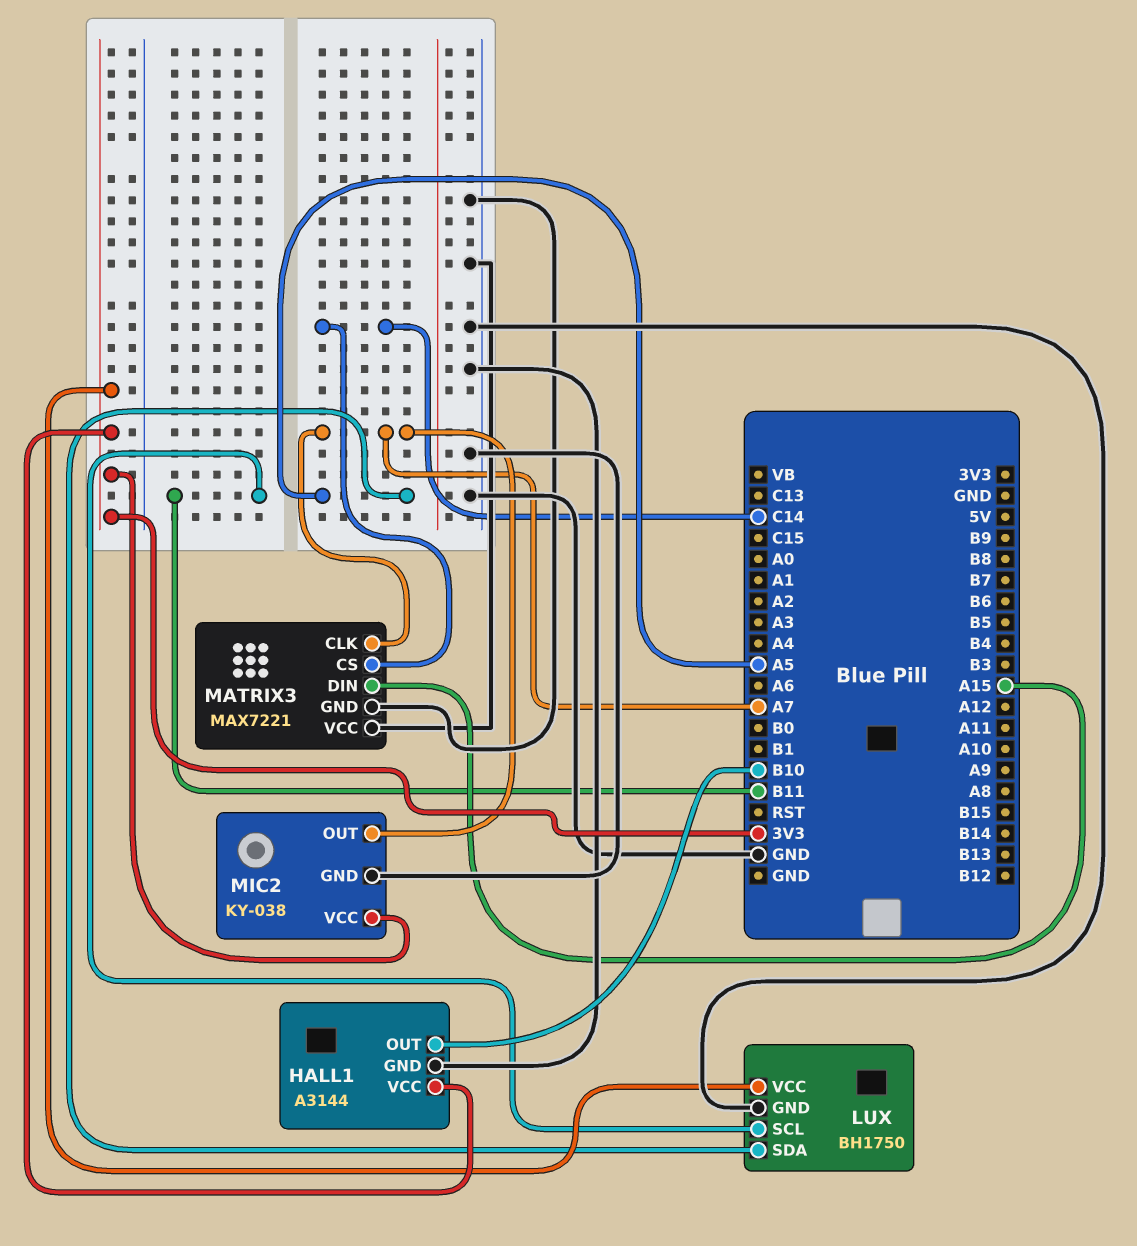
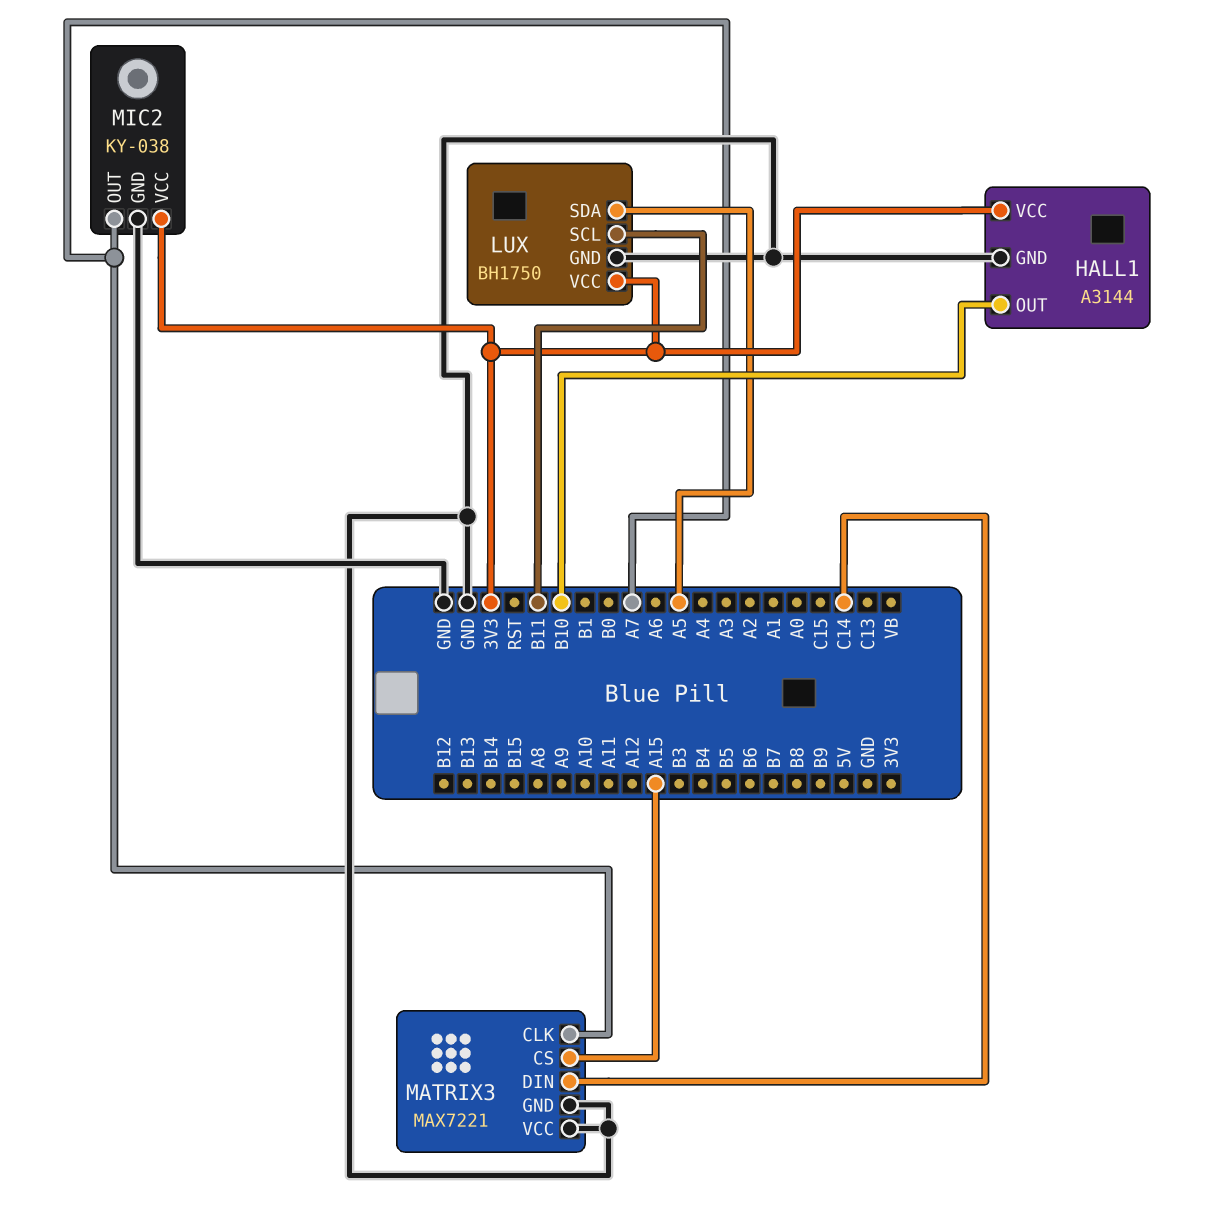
MATRIX3 pin CS: C14 -> A15
MATRIX3 pin DIN: A15 -> C14

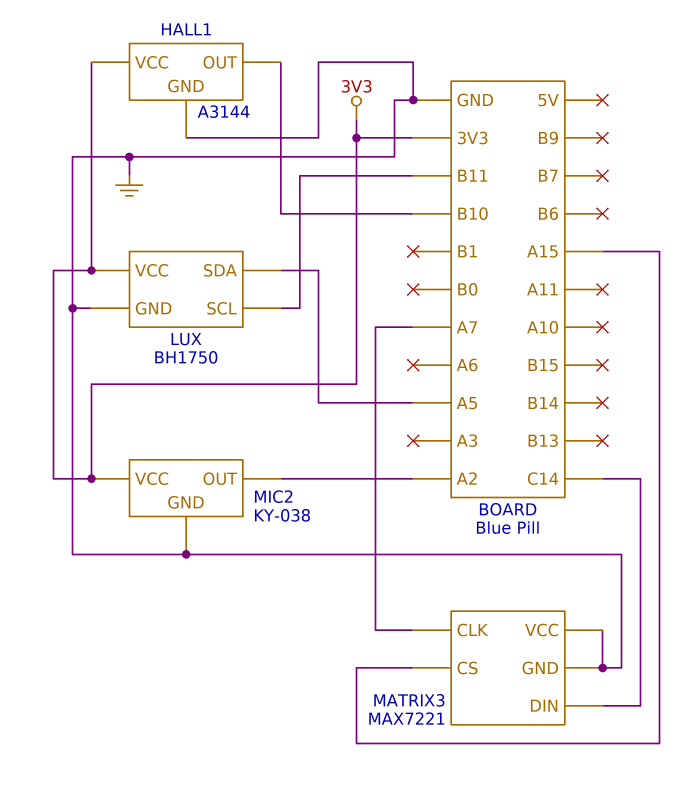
MIC2 pin OUT: A7 -> A2

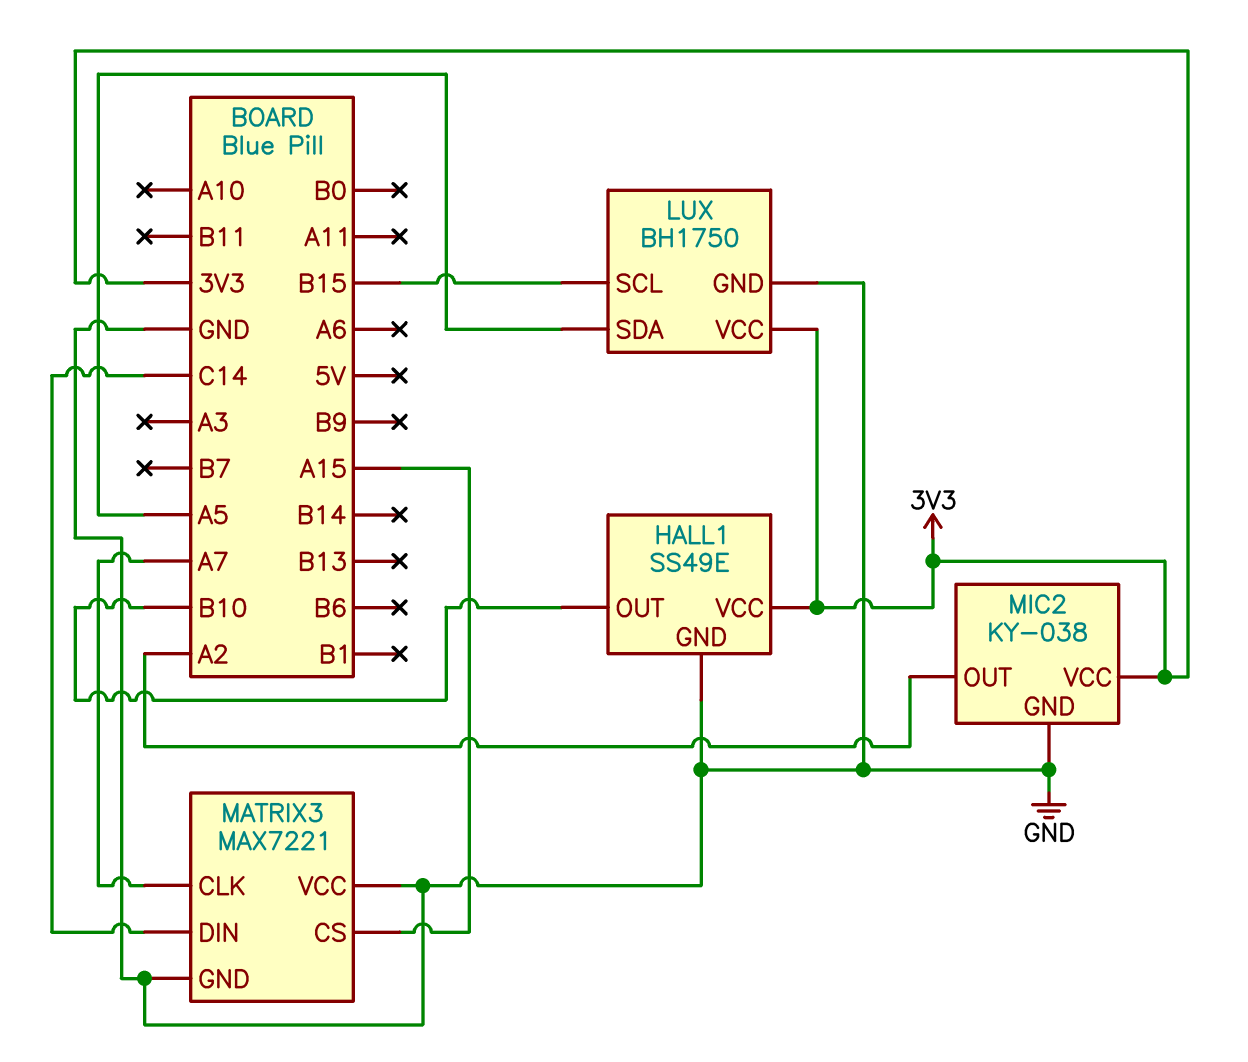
HALL1: A3144 -> SS49E
LUX pin SCL: B11 -> B15

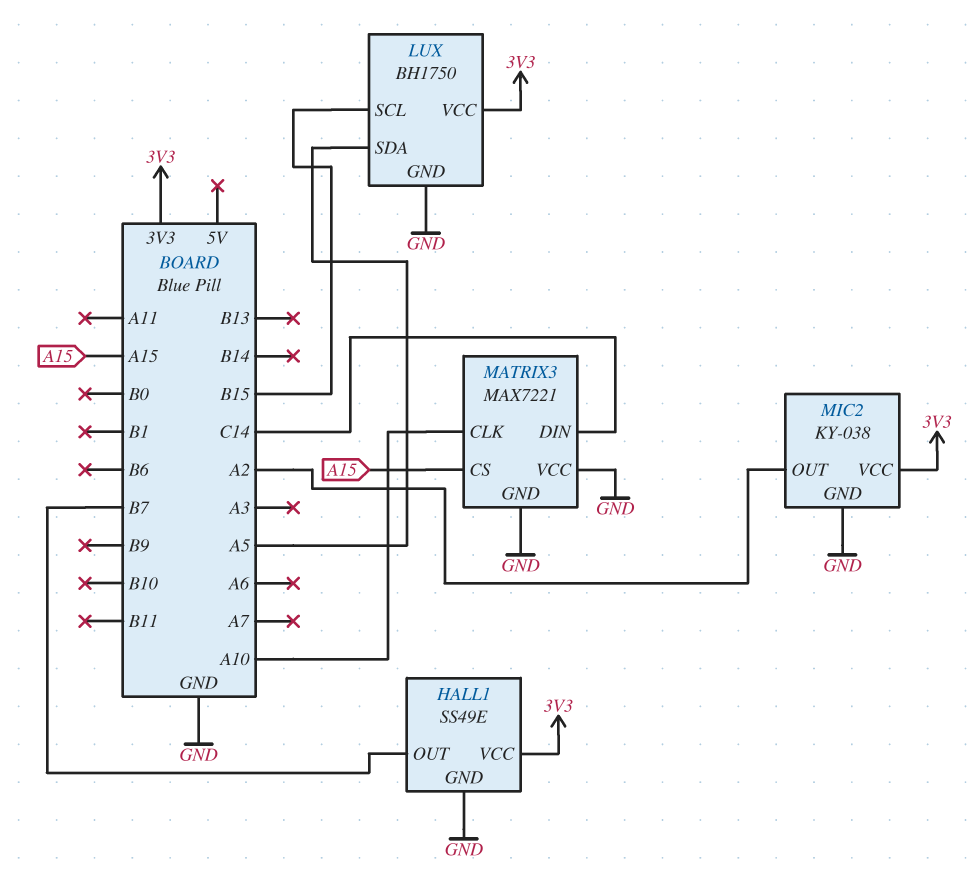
HALL1 pin OUT: B10 -> B7
MATRIX3 pin CLK: A7 -> A10

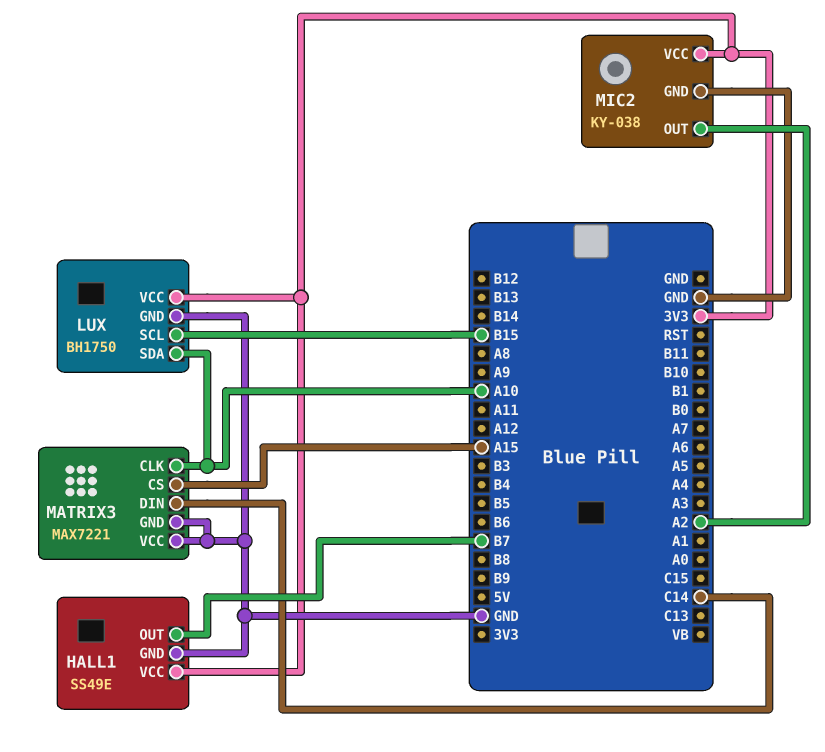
LUX pin SDA: A5 -> A10

